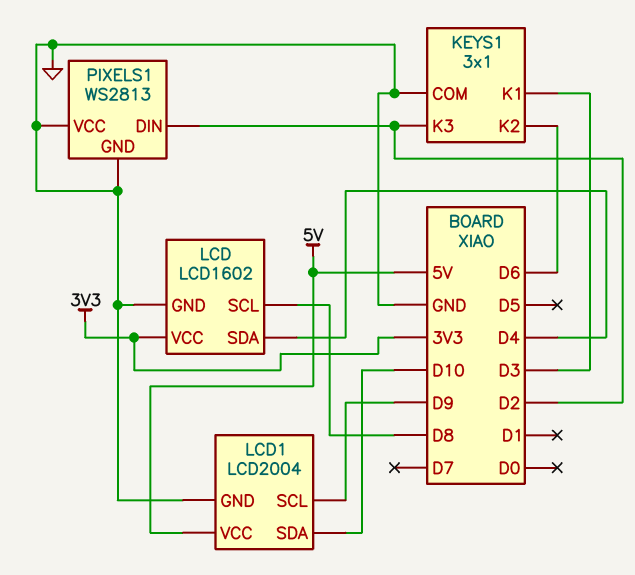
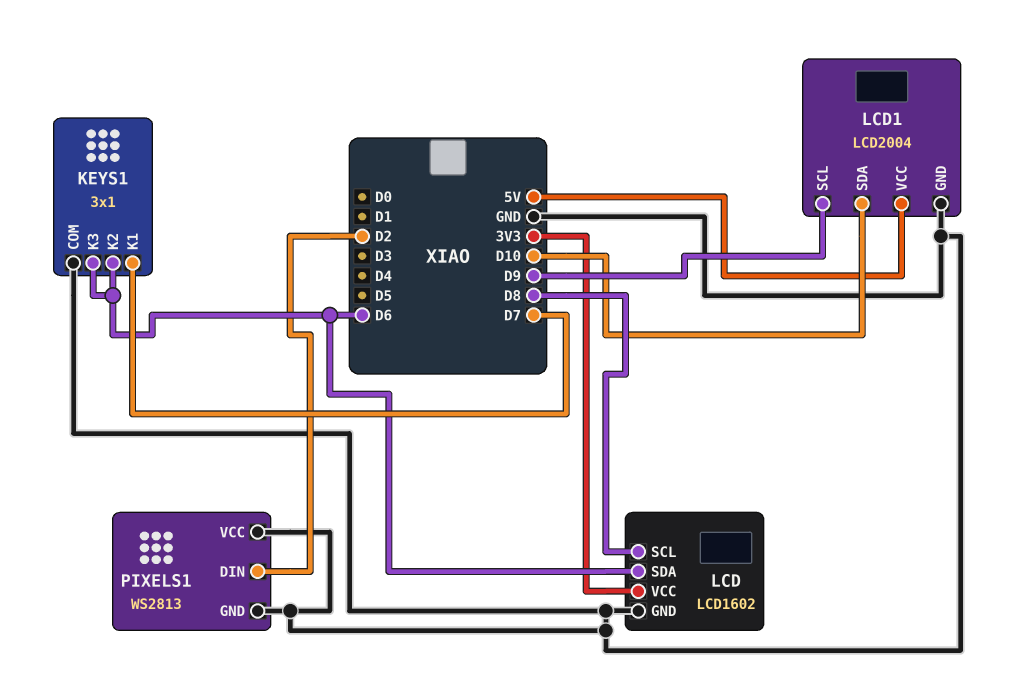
KEYS1 pin K1: D3 -> D7
KEYS1 pin K3: D2 -> D6
LCD pin SDA: D4 -> D6

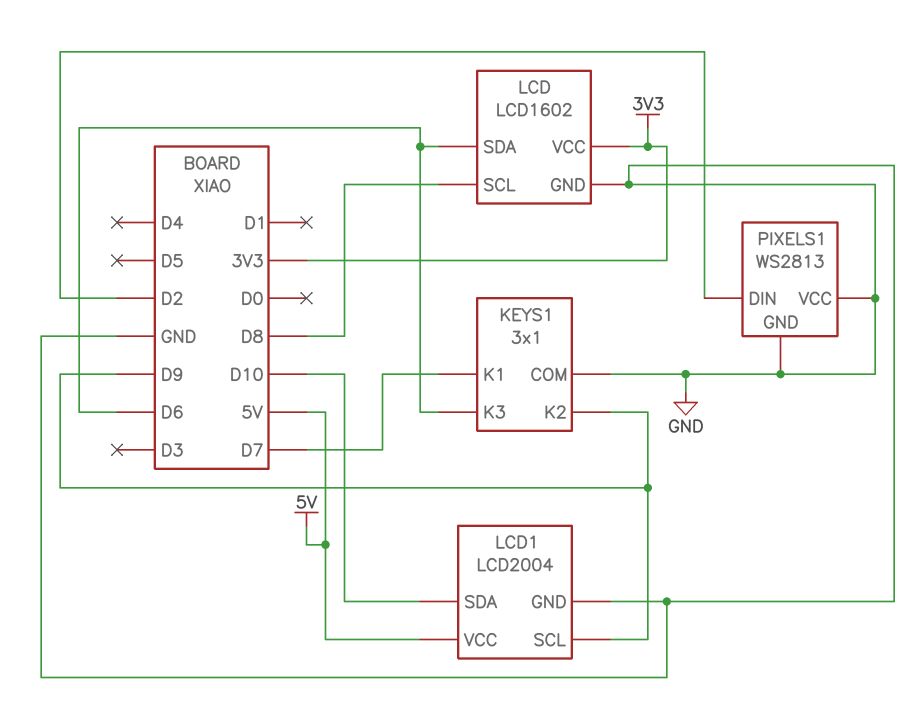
KEYS1 pin K2: D6 -> D9

